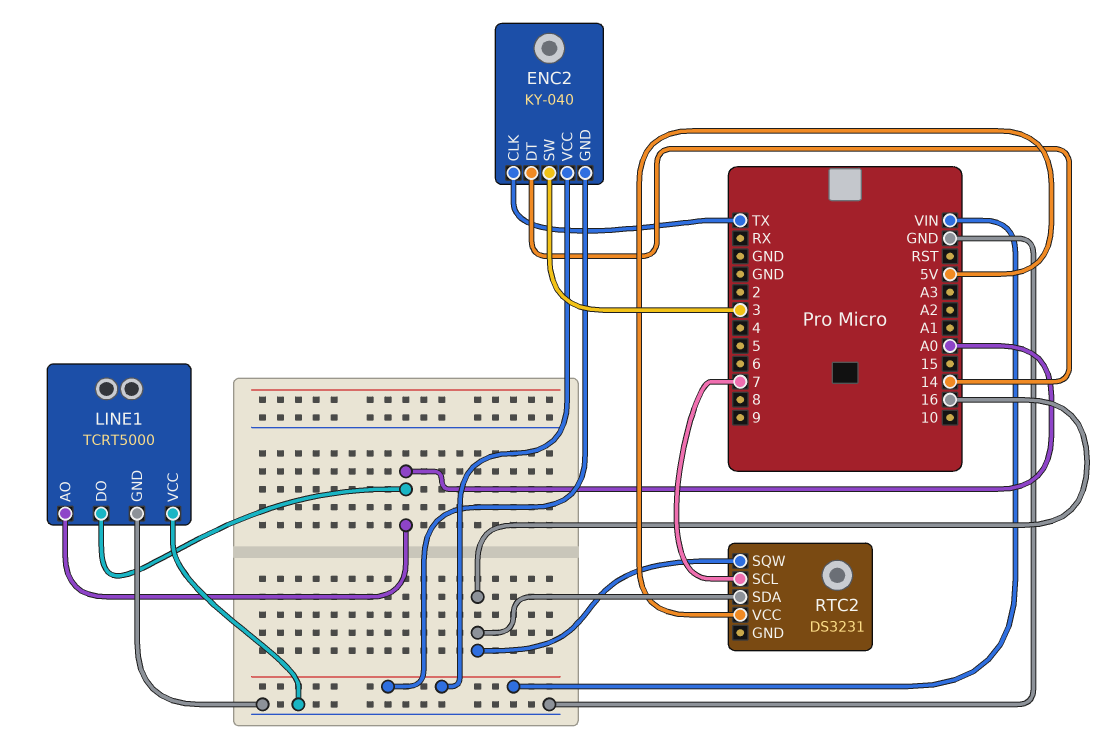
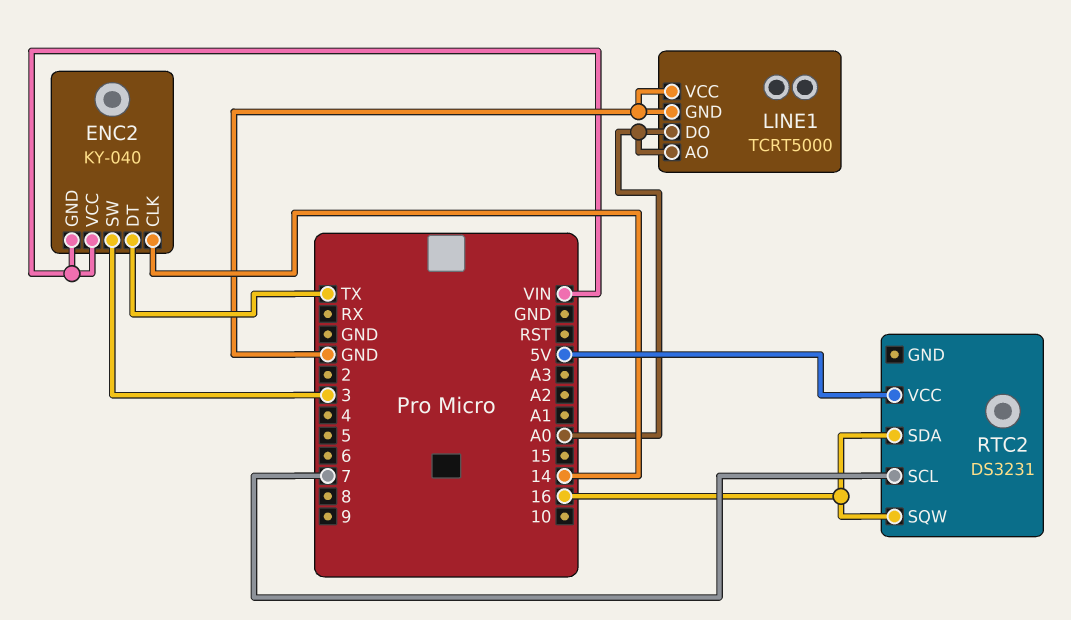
ENC2 pin CLK: TX -> 14
ENC2 pin DT: 14 -> TX

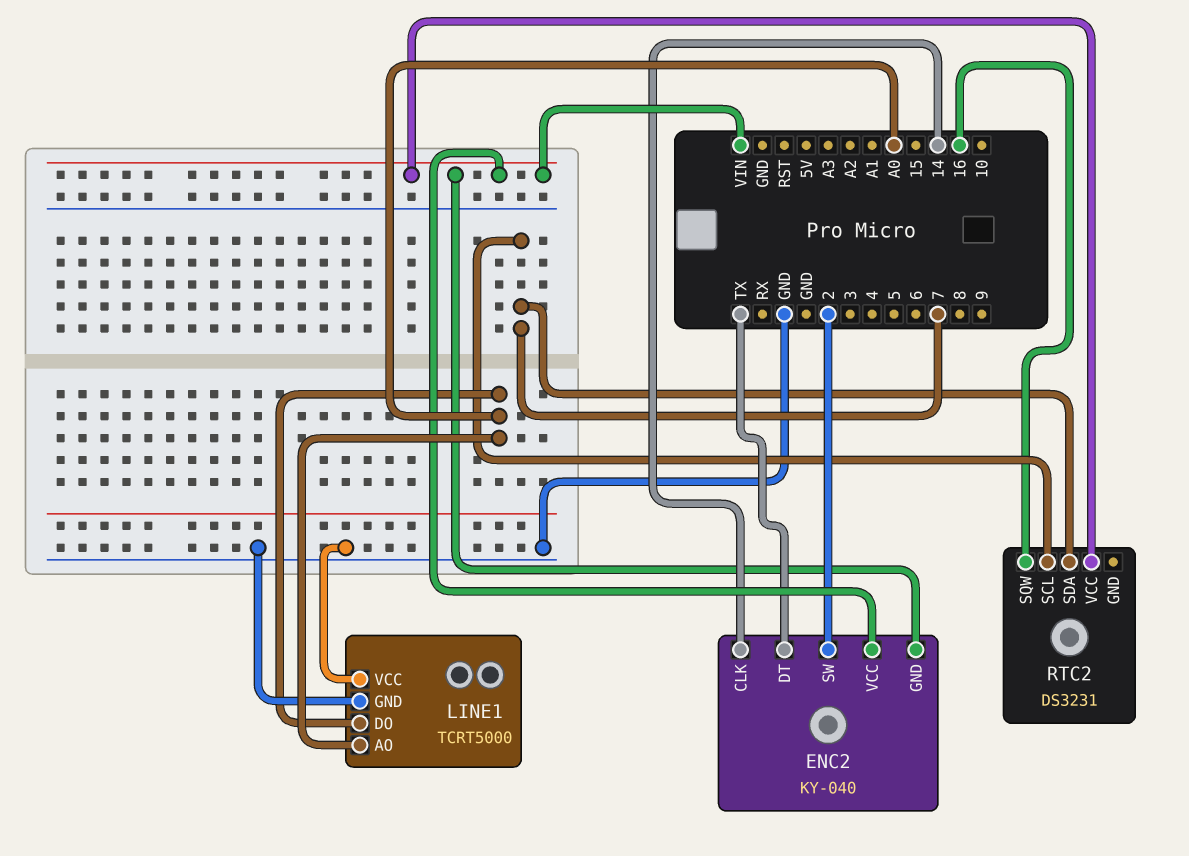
ENC2 pin SW: 3 -> 2
RTC2 pin SDA: 16 -> 7
RTC2 pin VCC: 5V -> VIN

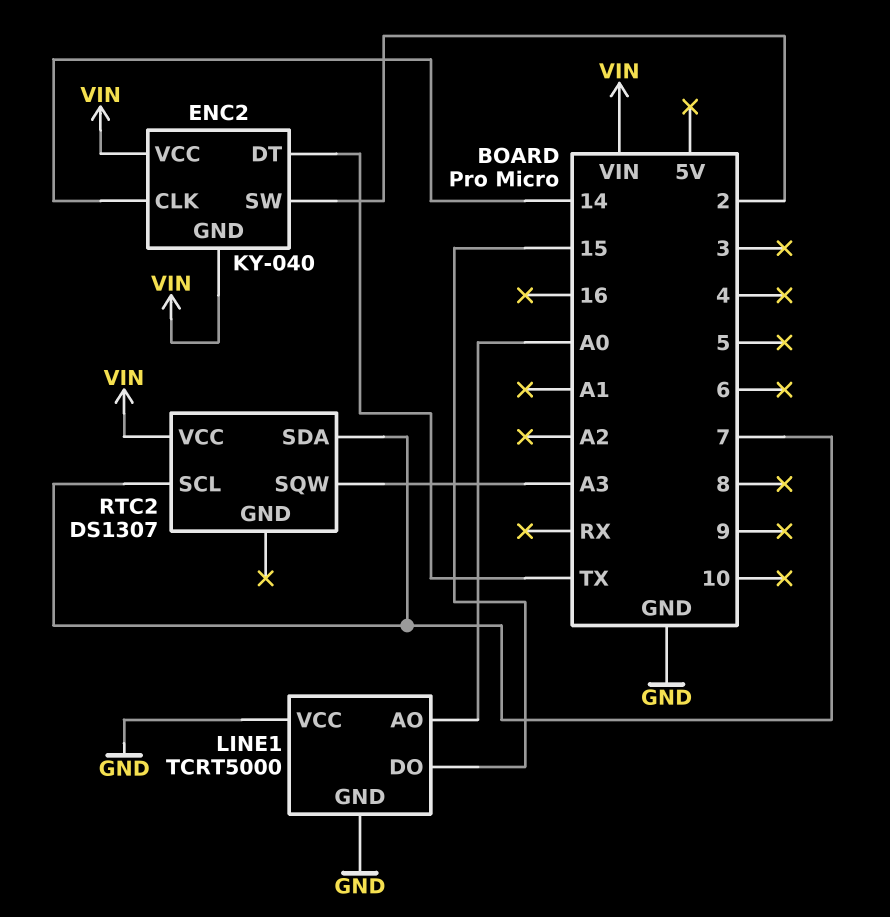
LINE1 pin DO: A0 -> 15
RTC2: DS3231 -> DS1307
RTC2 pin SQW: 16 -> A3

